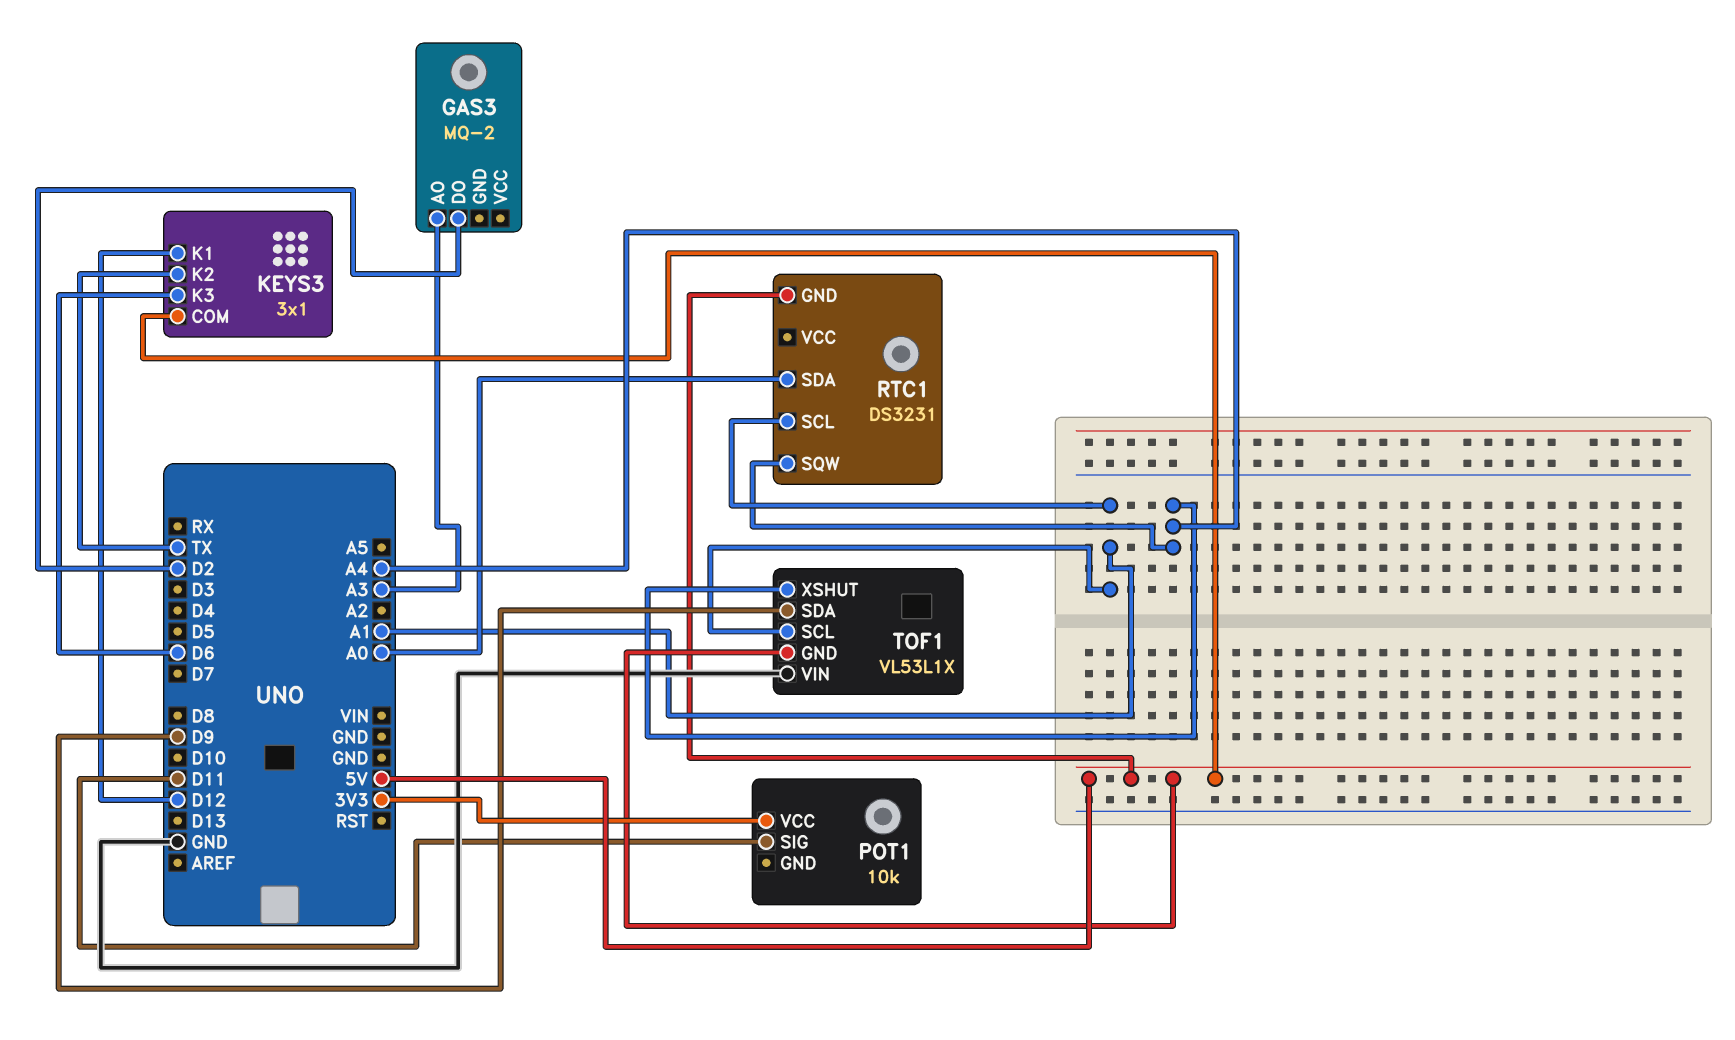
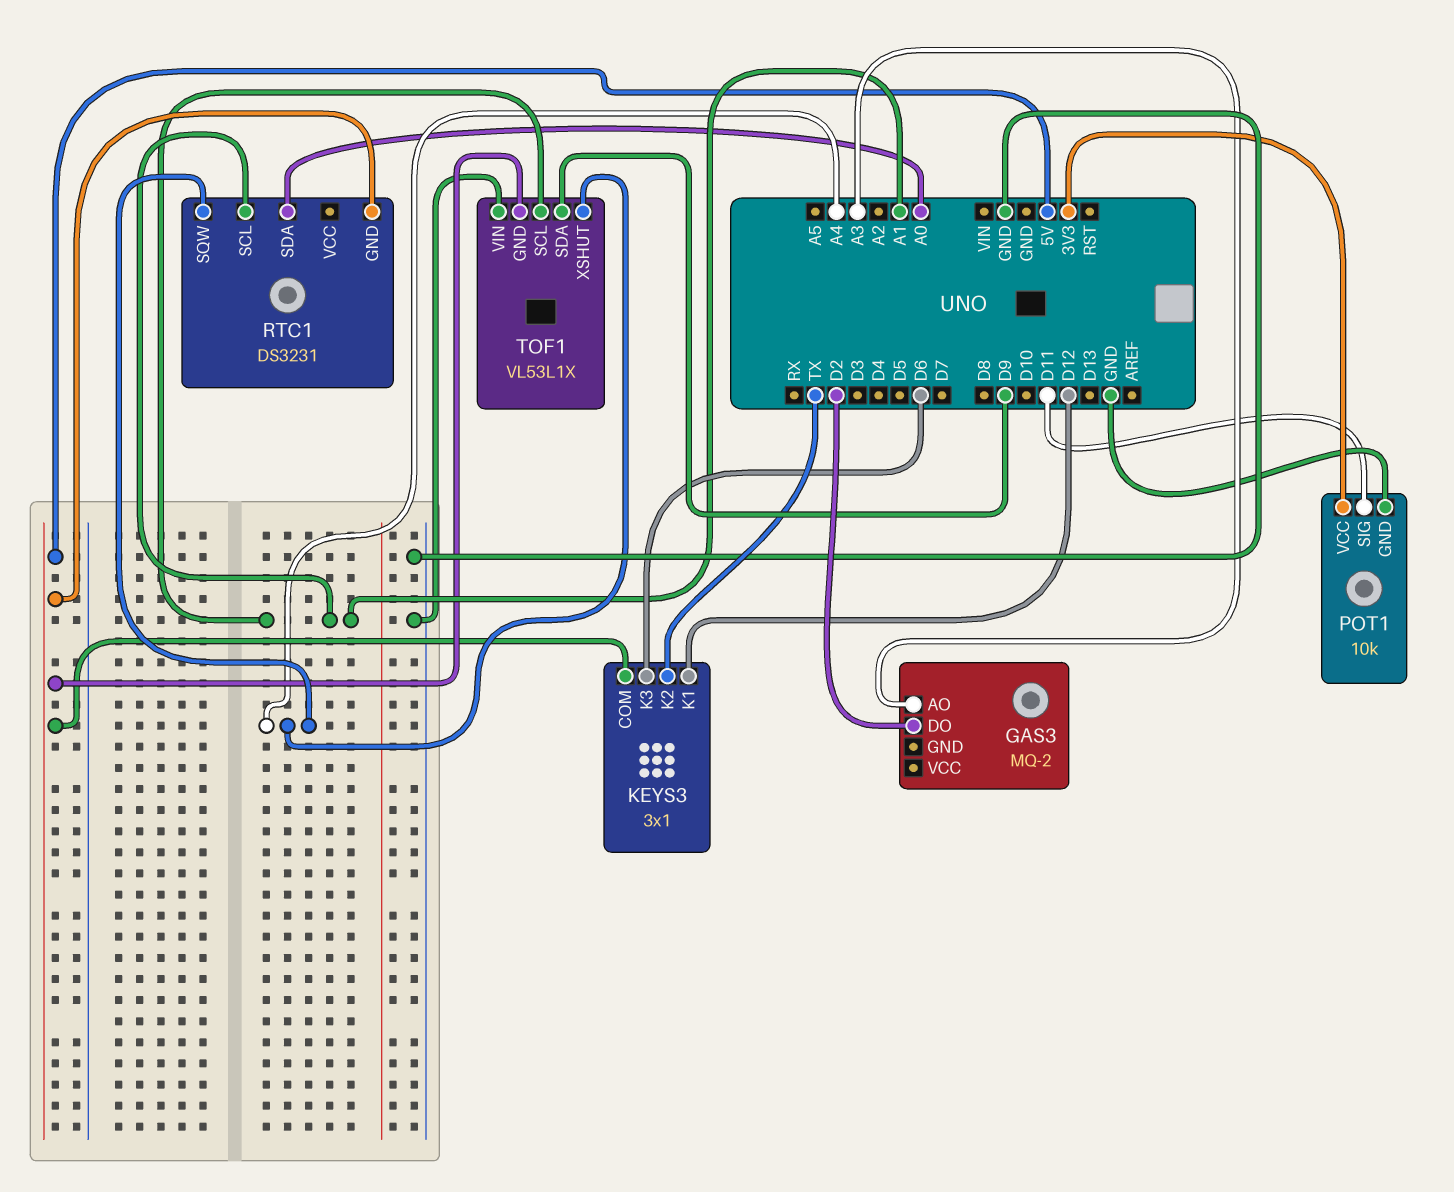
POT1 pin GND: none -> GND

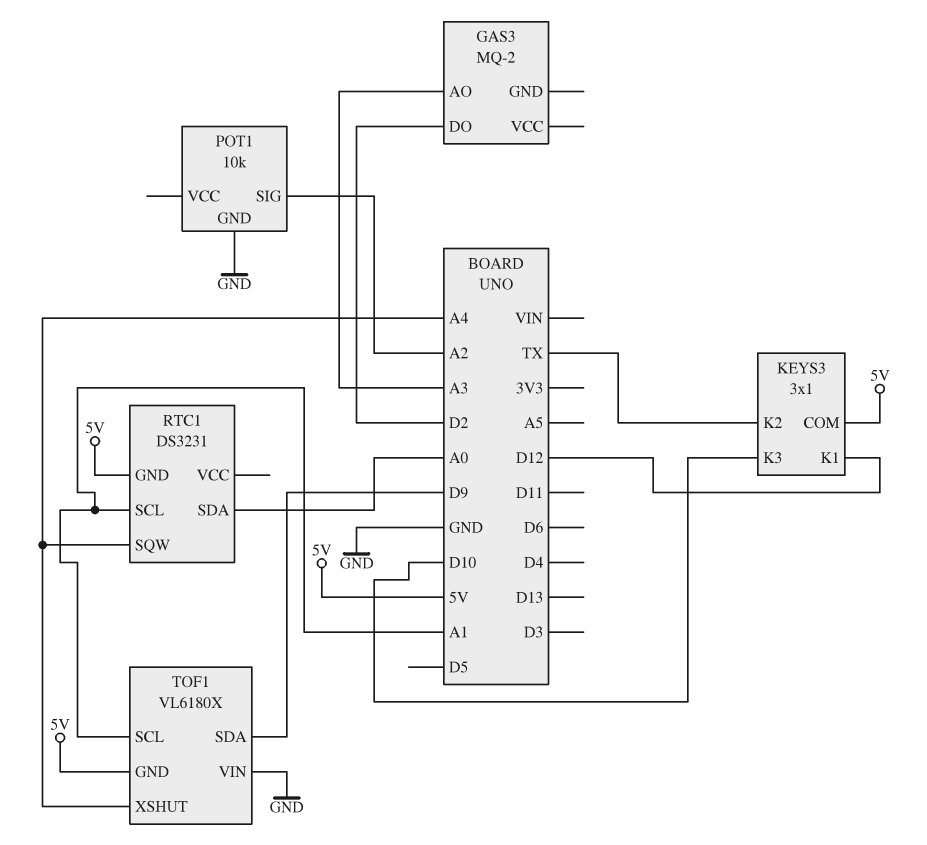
KEYS3 pin K3: D6 -> D10
POT1 pin SIG: D11 -> A2
POT1 pin VCC: 3V3 -> none
TOF1: VL53L1X -> VL6180X

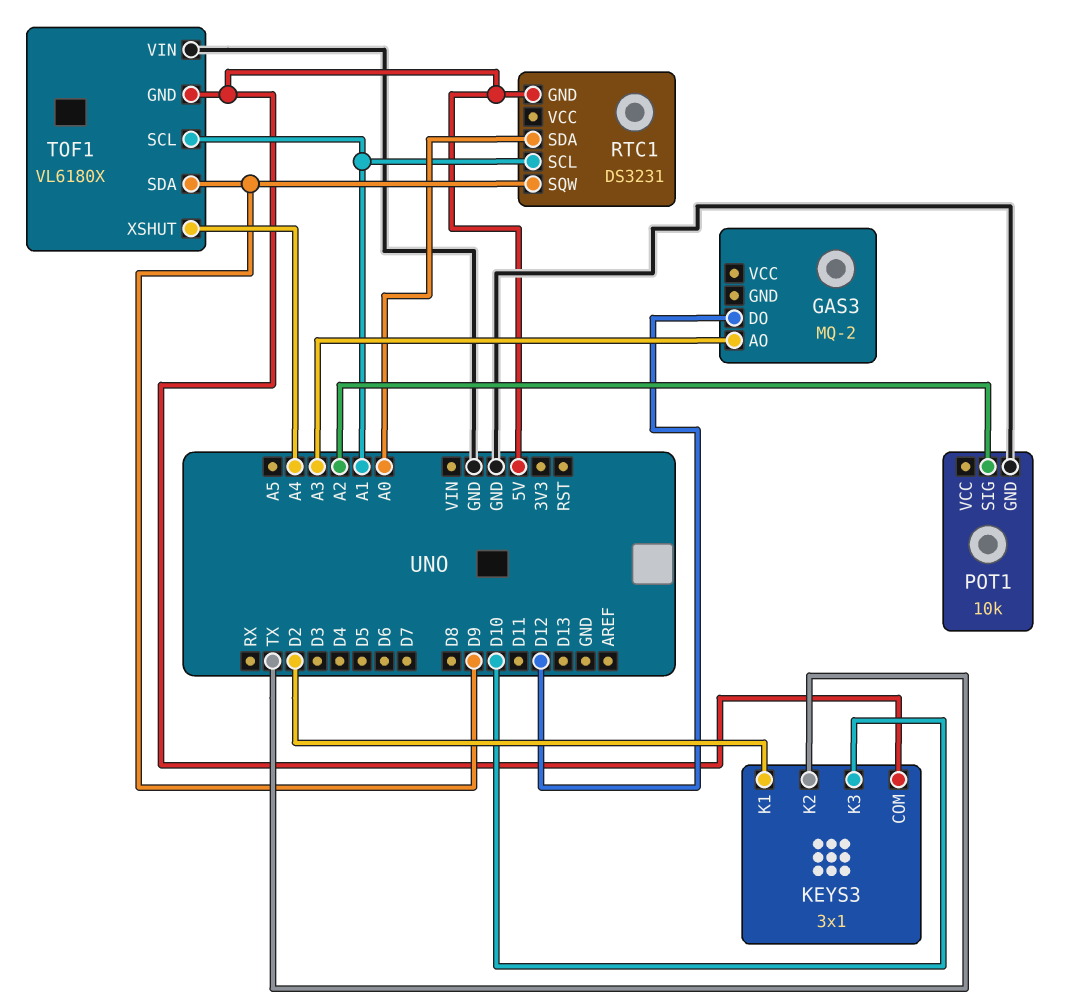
GAS3 pin DO: D2 -> D12
KEYS3 pin K1: D12 -> D2
RTC1 pin SQW: A4 -> D9

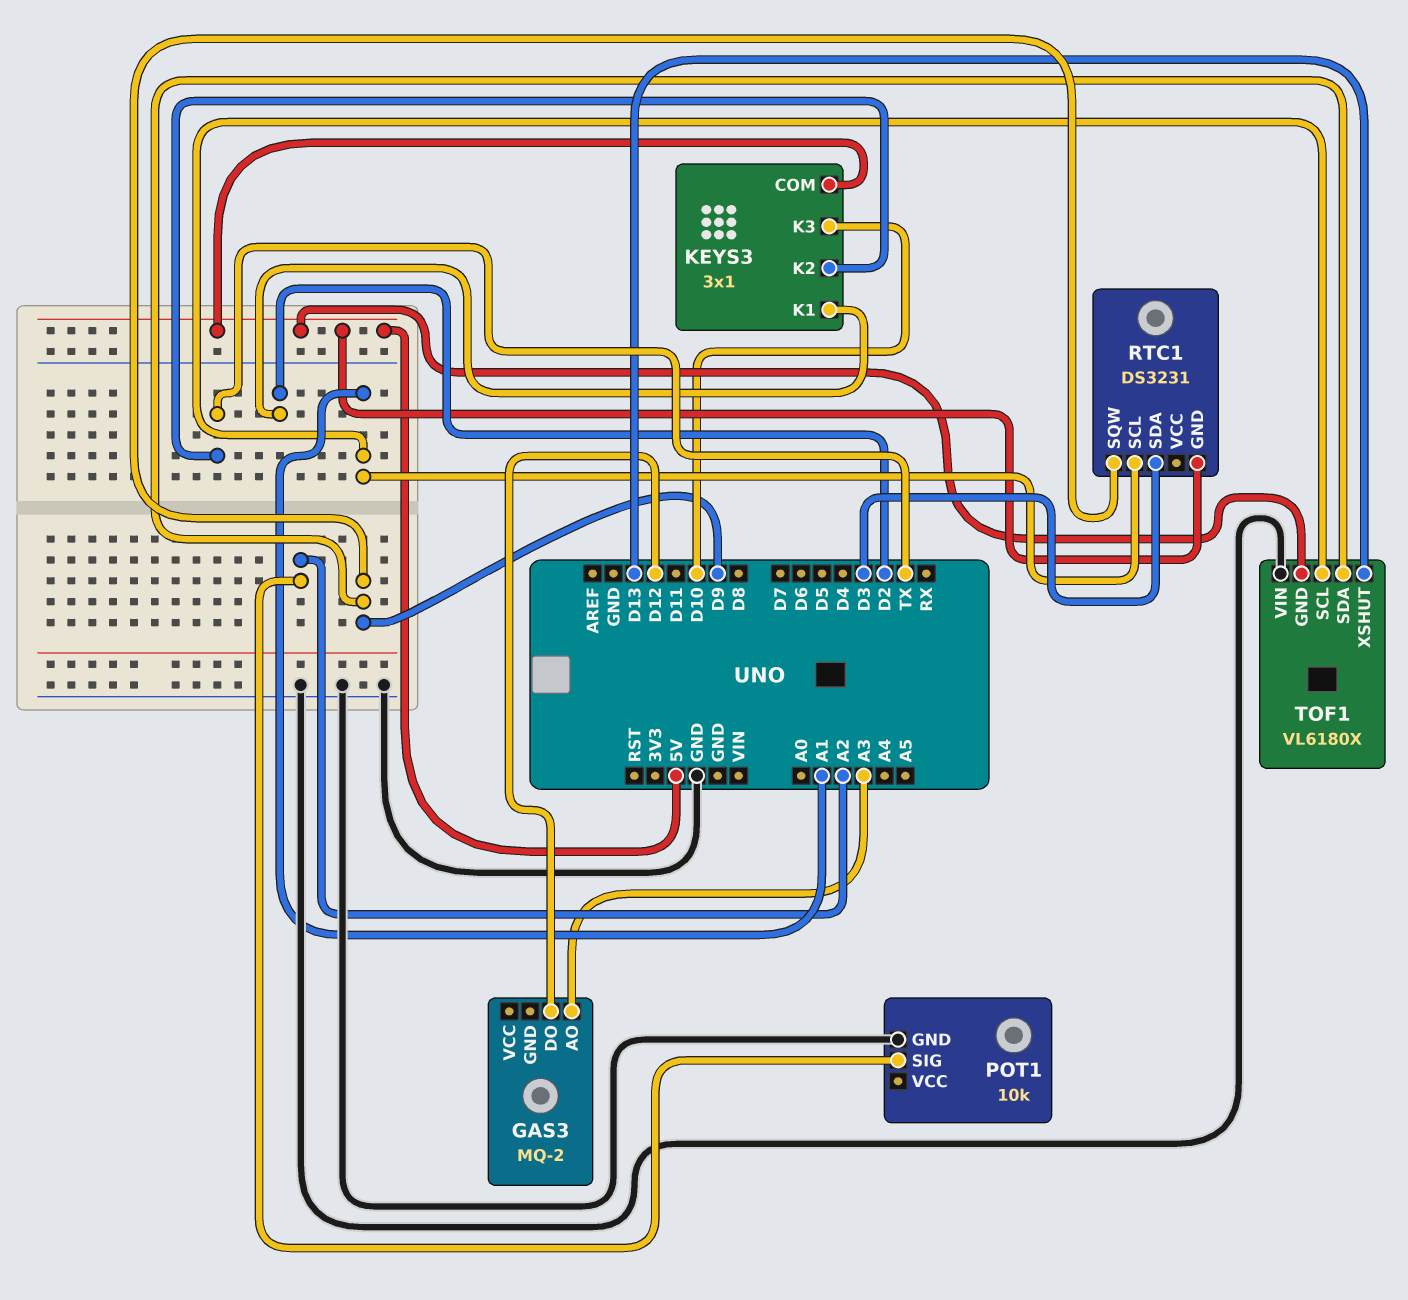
RTC1 pin SDA: A0 -> D3
TOF1 pin XSHUT: A4 -> D13

